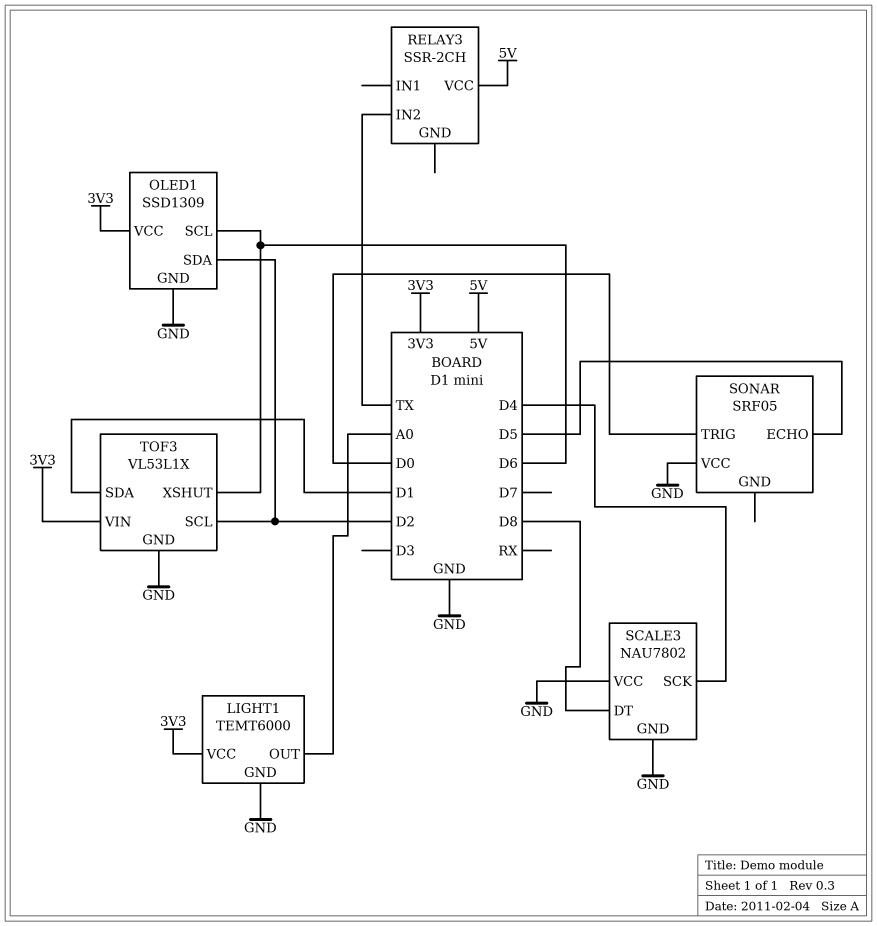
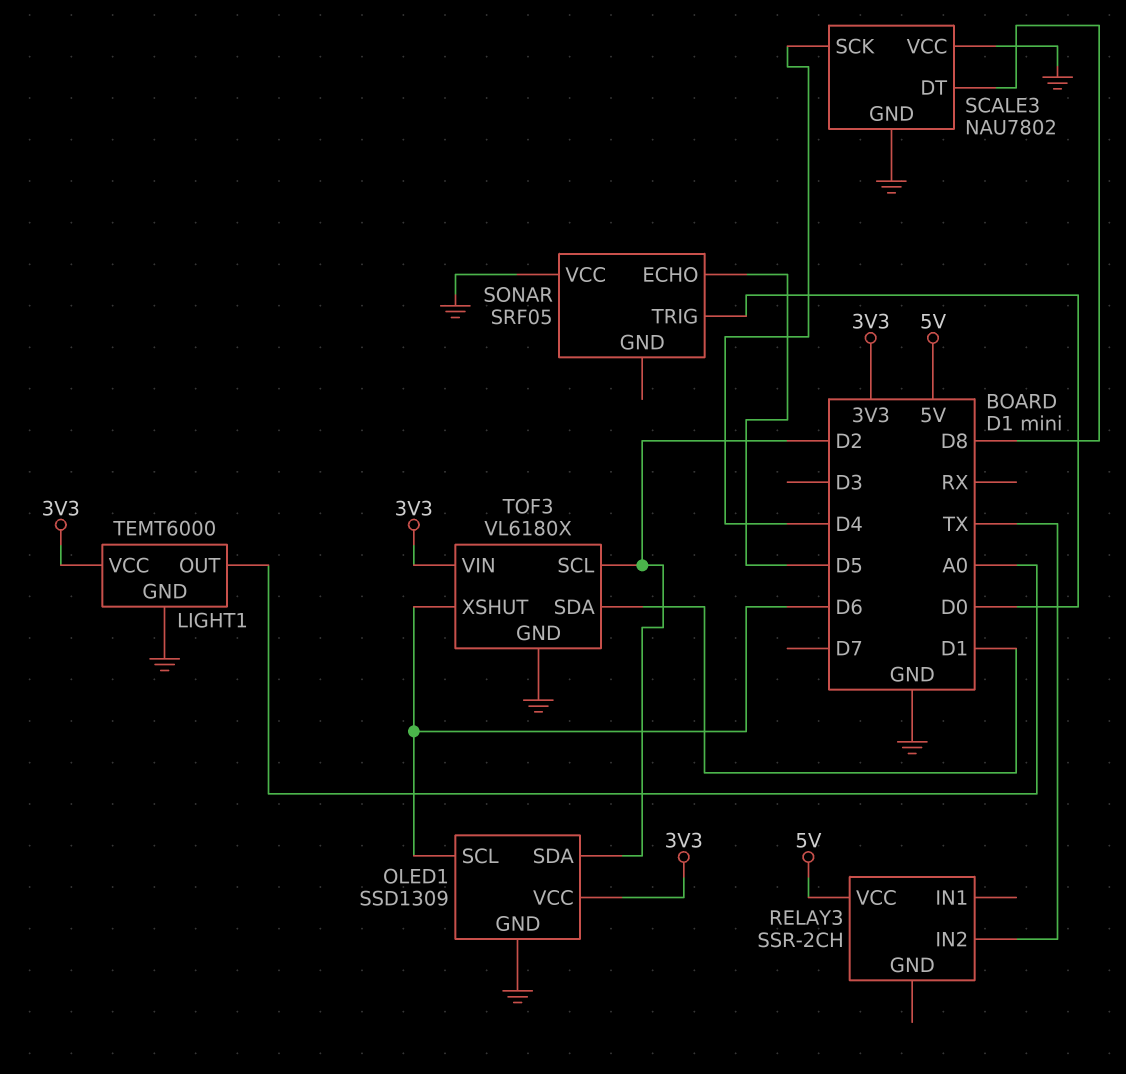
TOF3: VL53L1X -> VL6180X

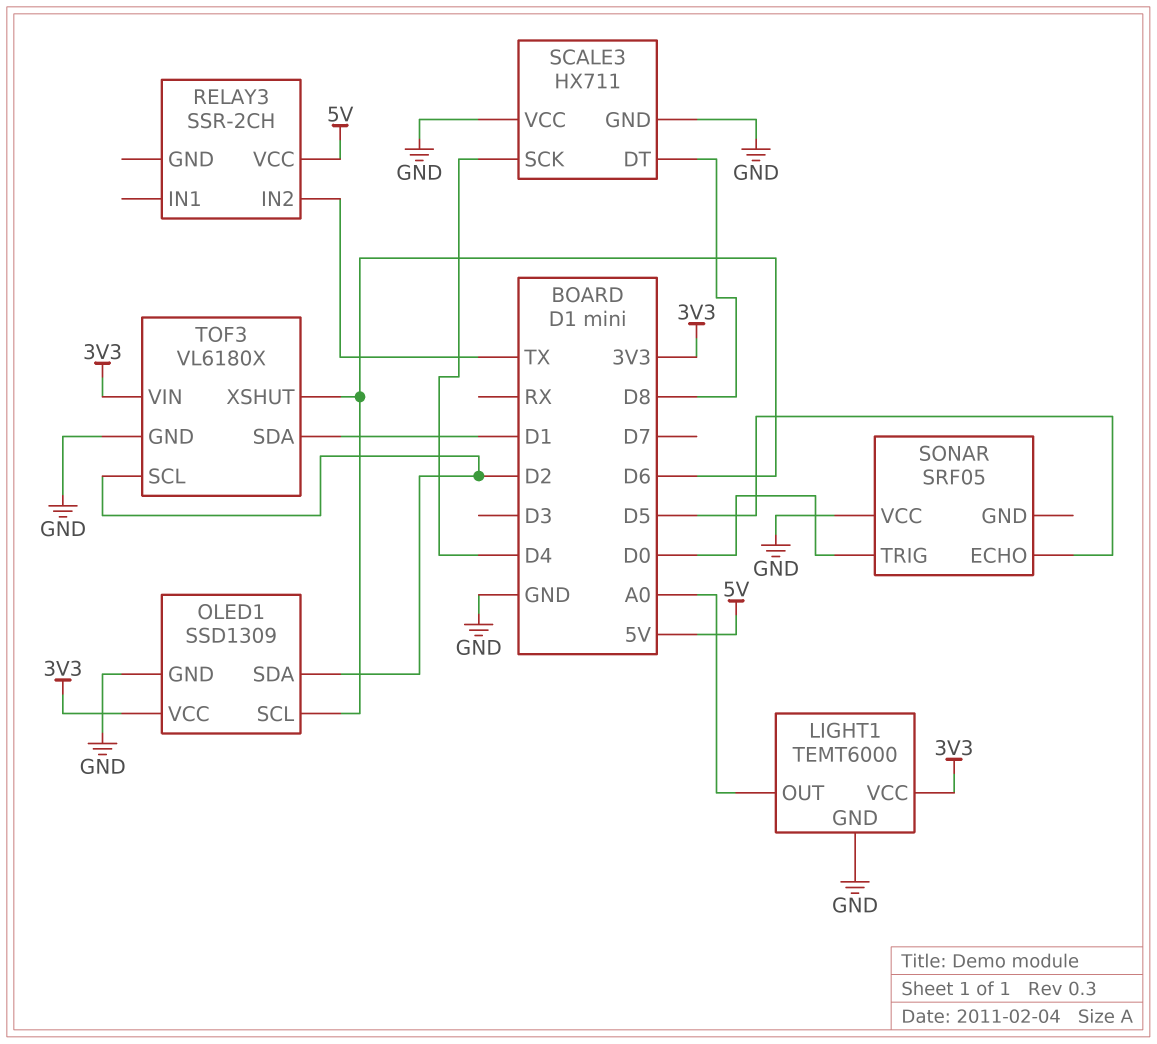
SCALE3: NAU7802 -> HX711

